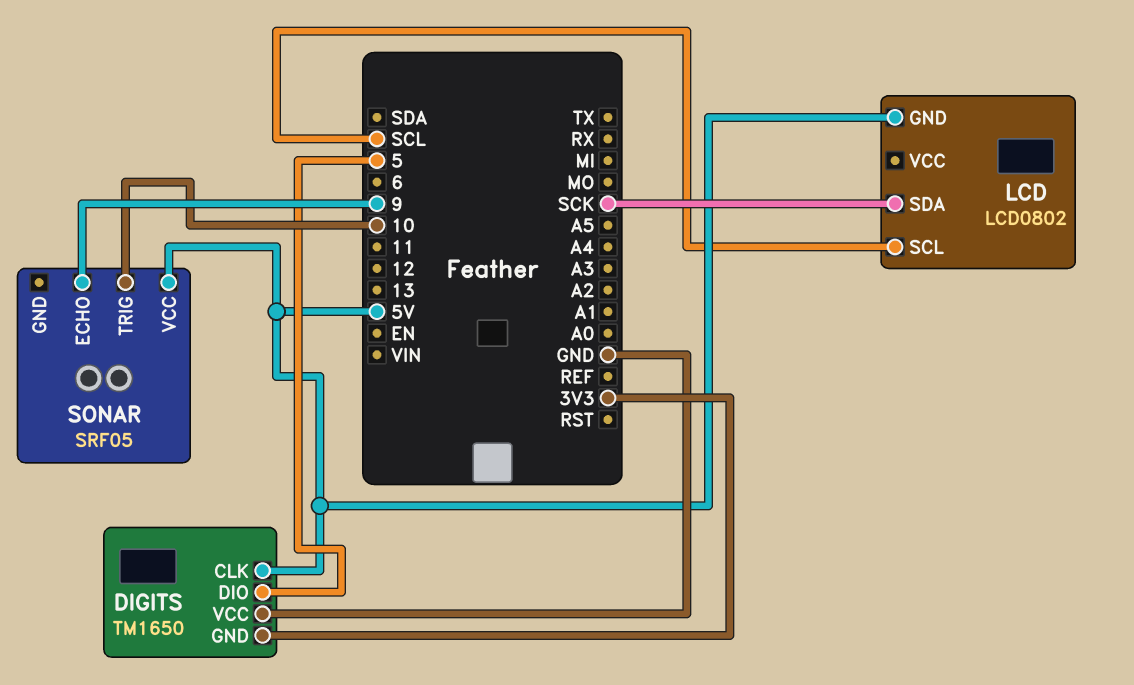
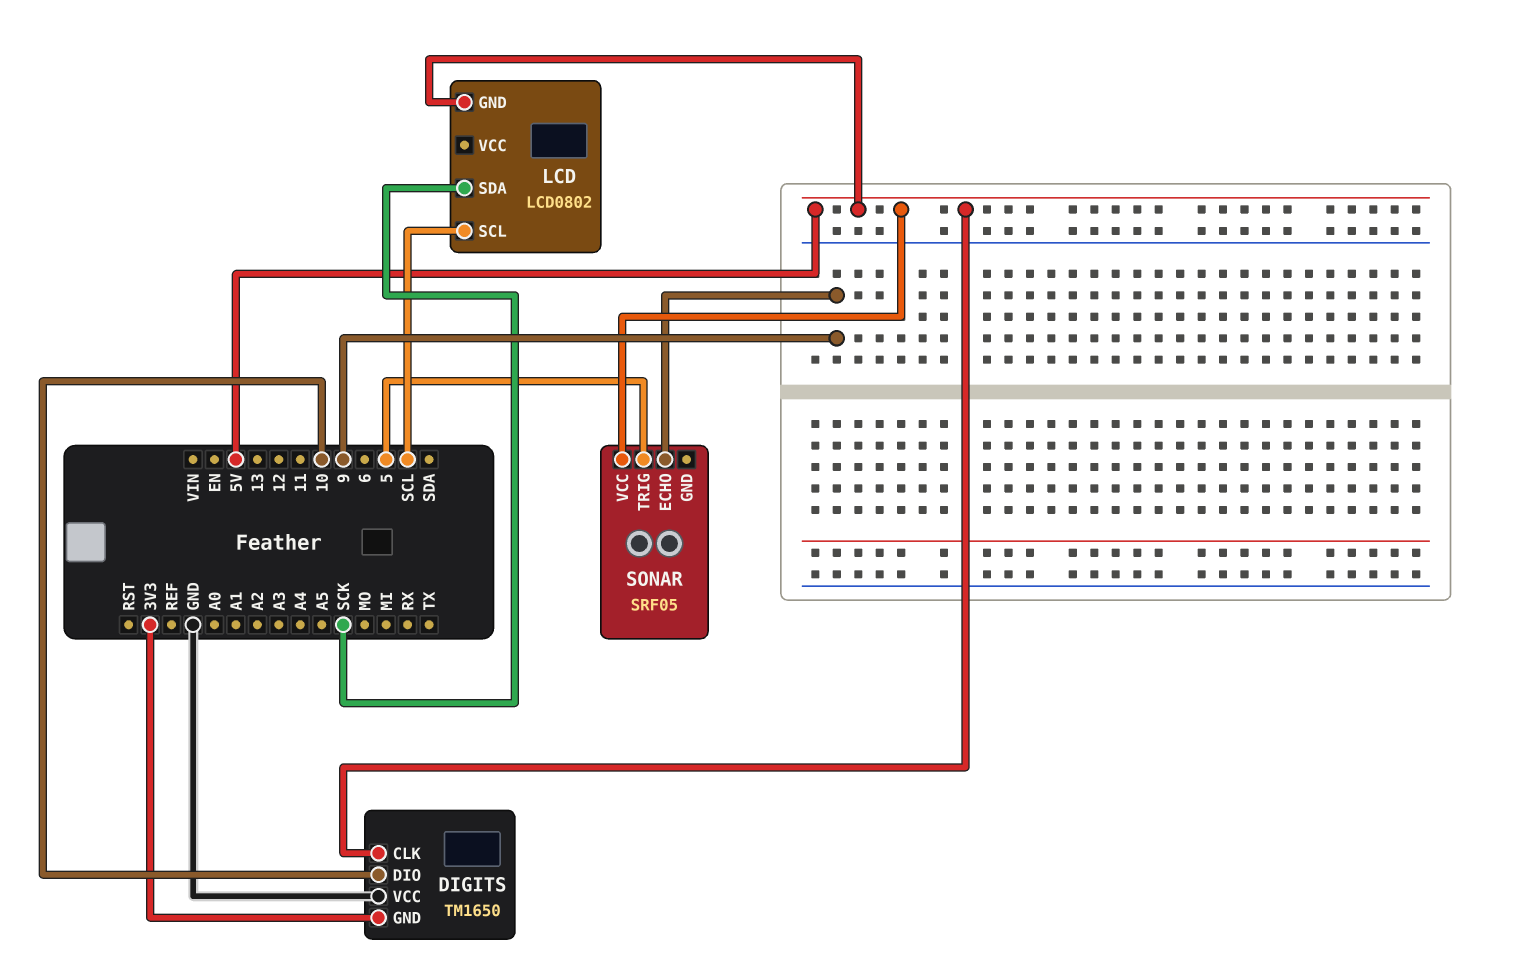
DIGITS pin DIO: 5 -> 10
SONAR pin TRIG: 10 -> 5

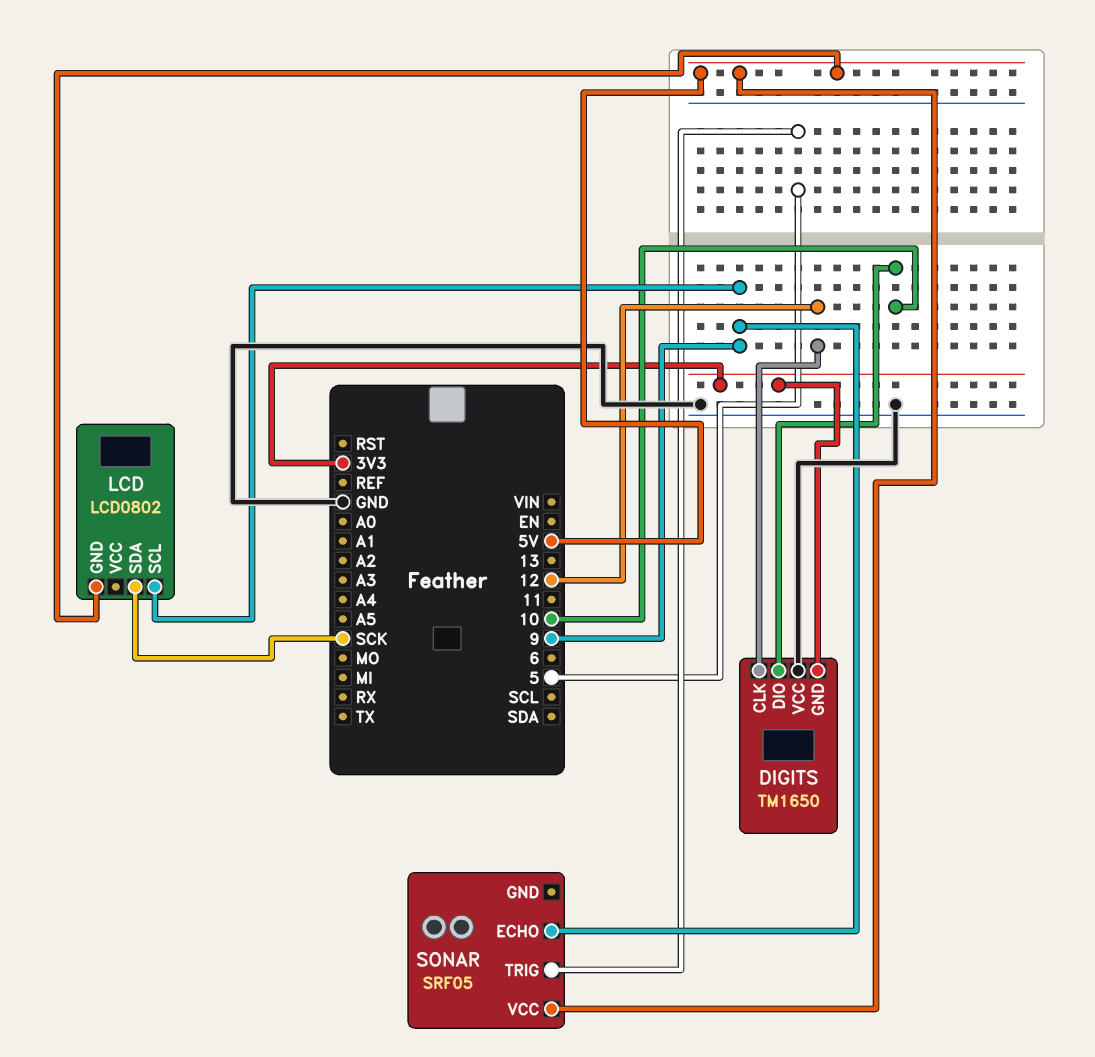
DIGITS pin CLK: 5V -> 12
LCD pin SCL: SCL -> 9

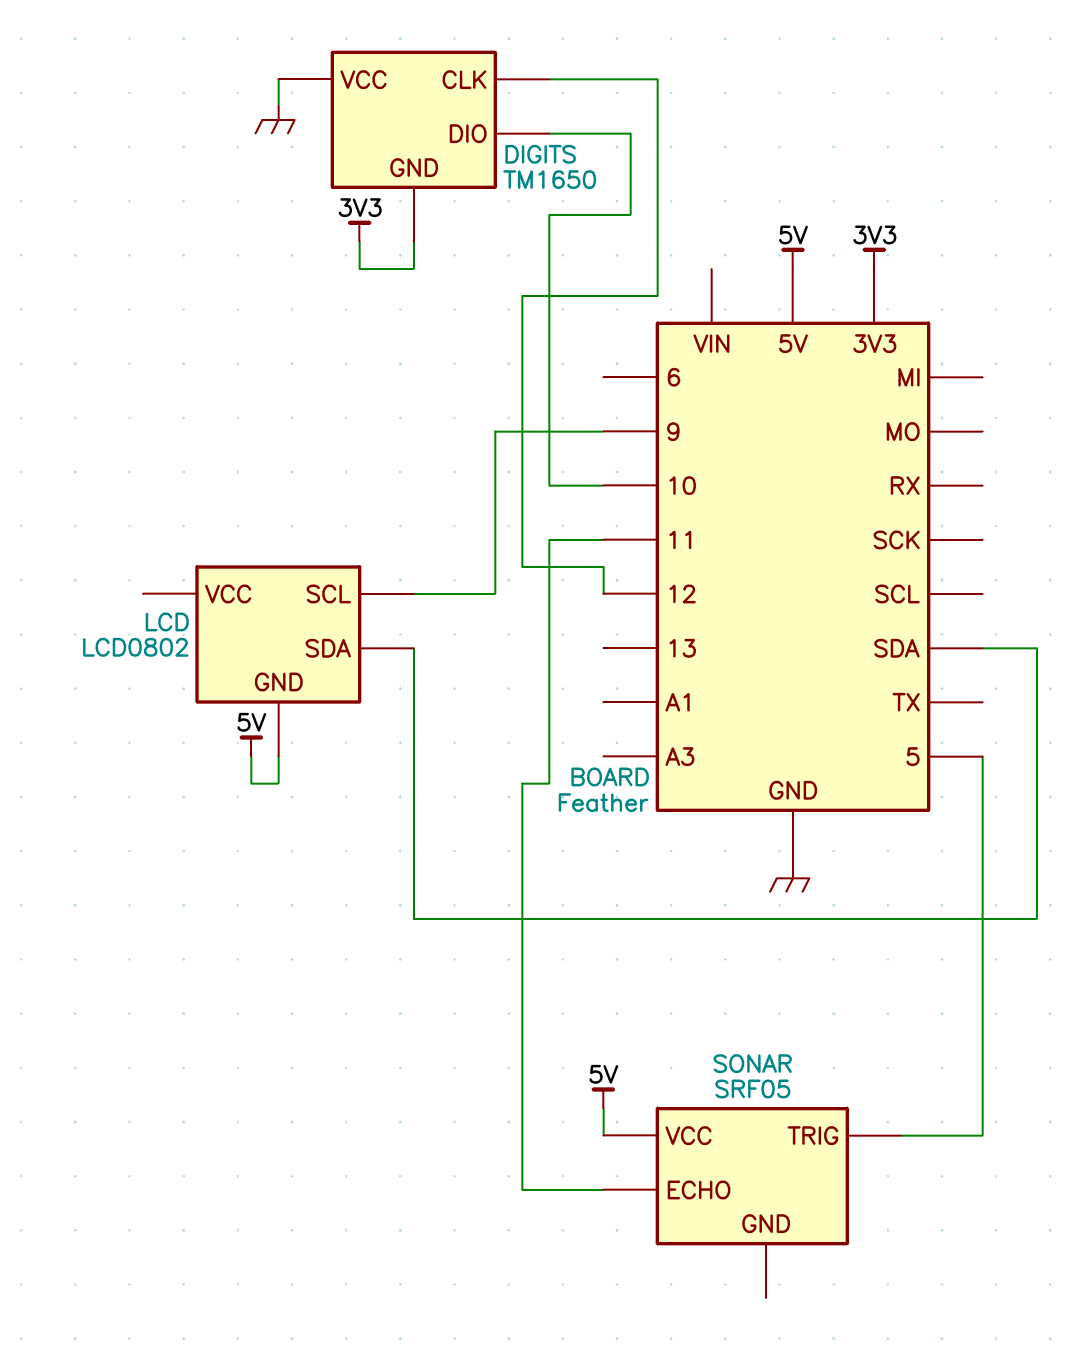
LCD pin SDA: SCK -> SDA
SONAR pin ECHO: 9 -> 11

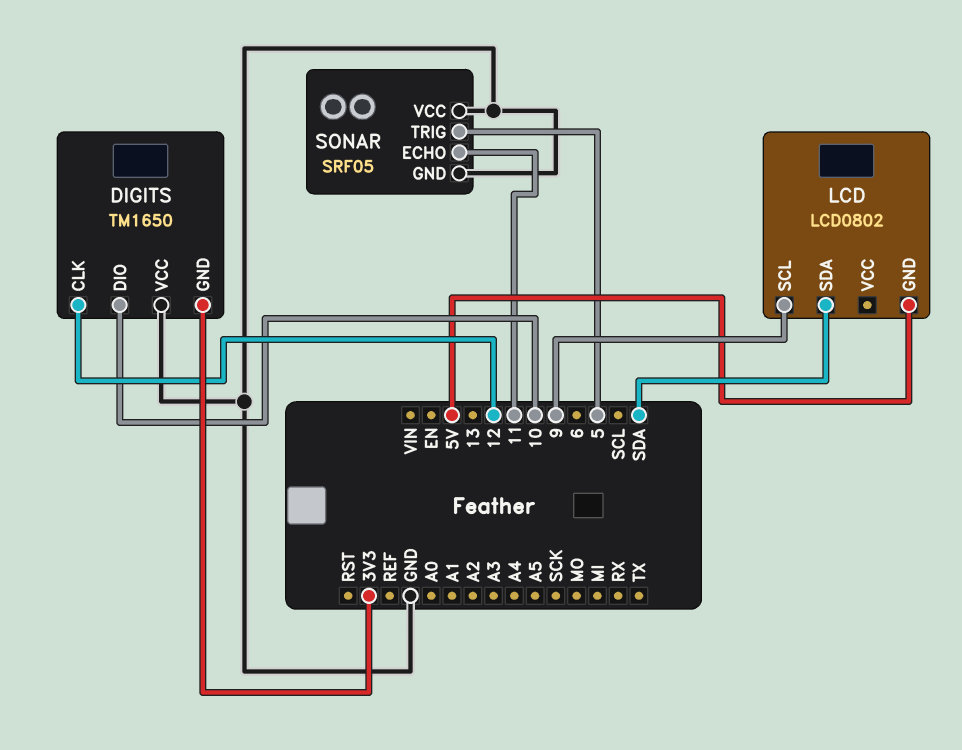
SONAR pin GND: none -> GND
SONAR pin VCC: 5V -> GND

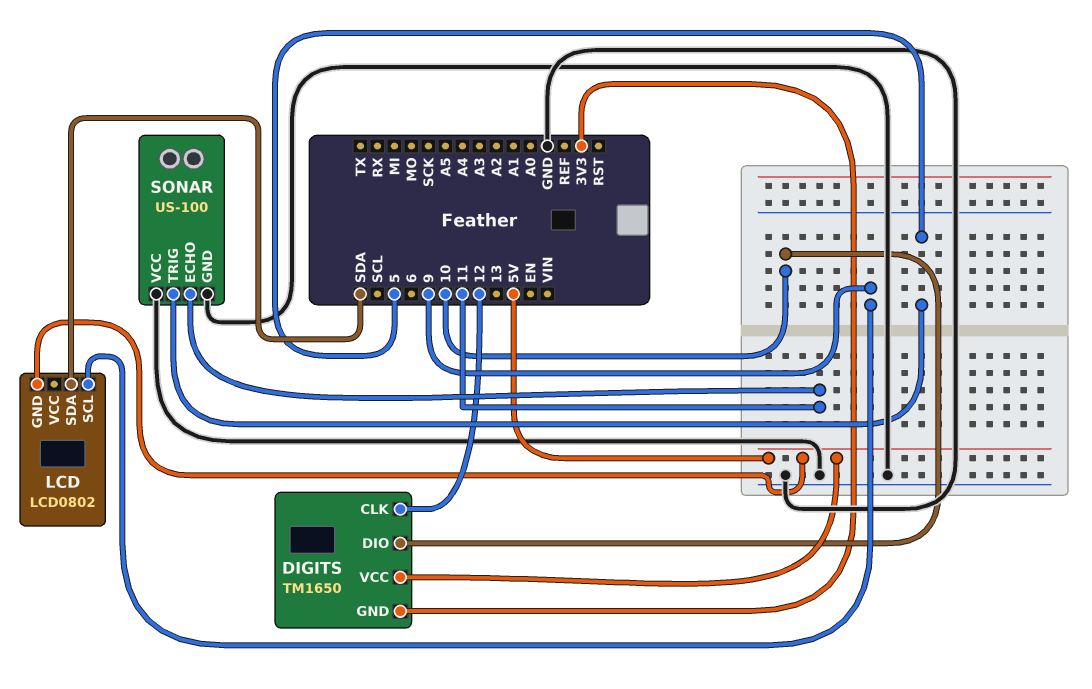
DIGITS pin VCC: GND -> 5V
SONAR: SRF05 -> US-100

